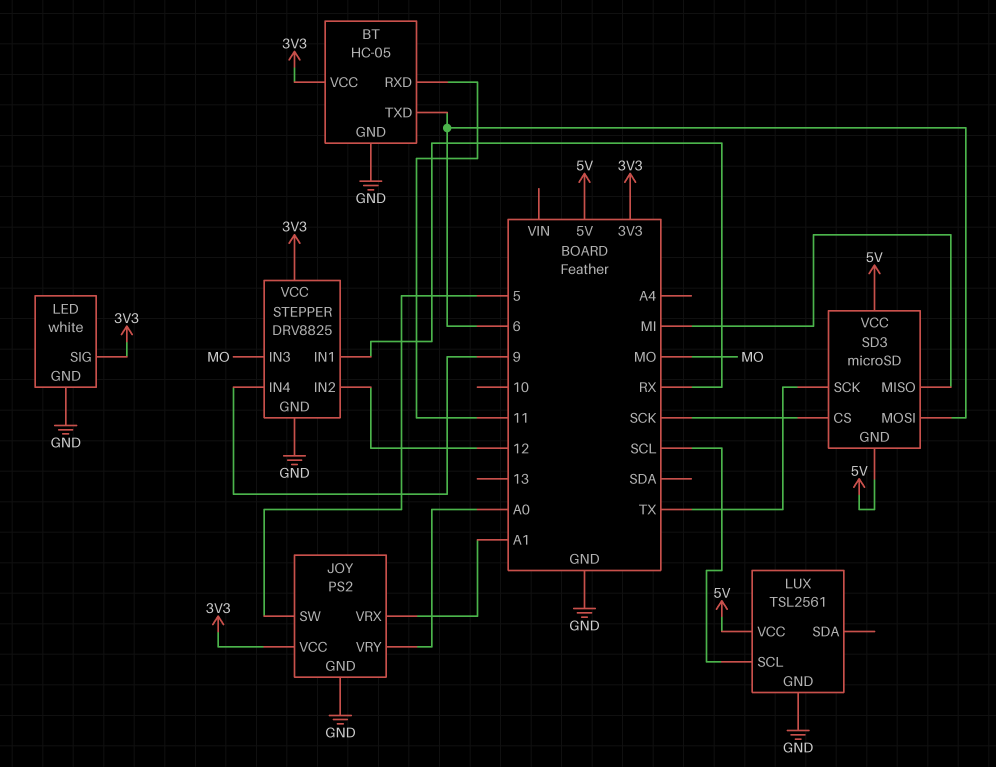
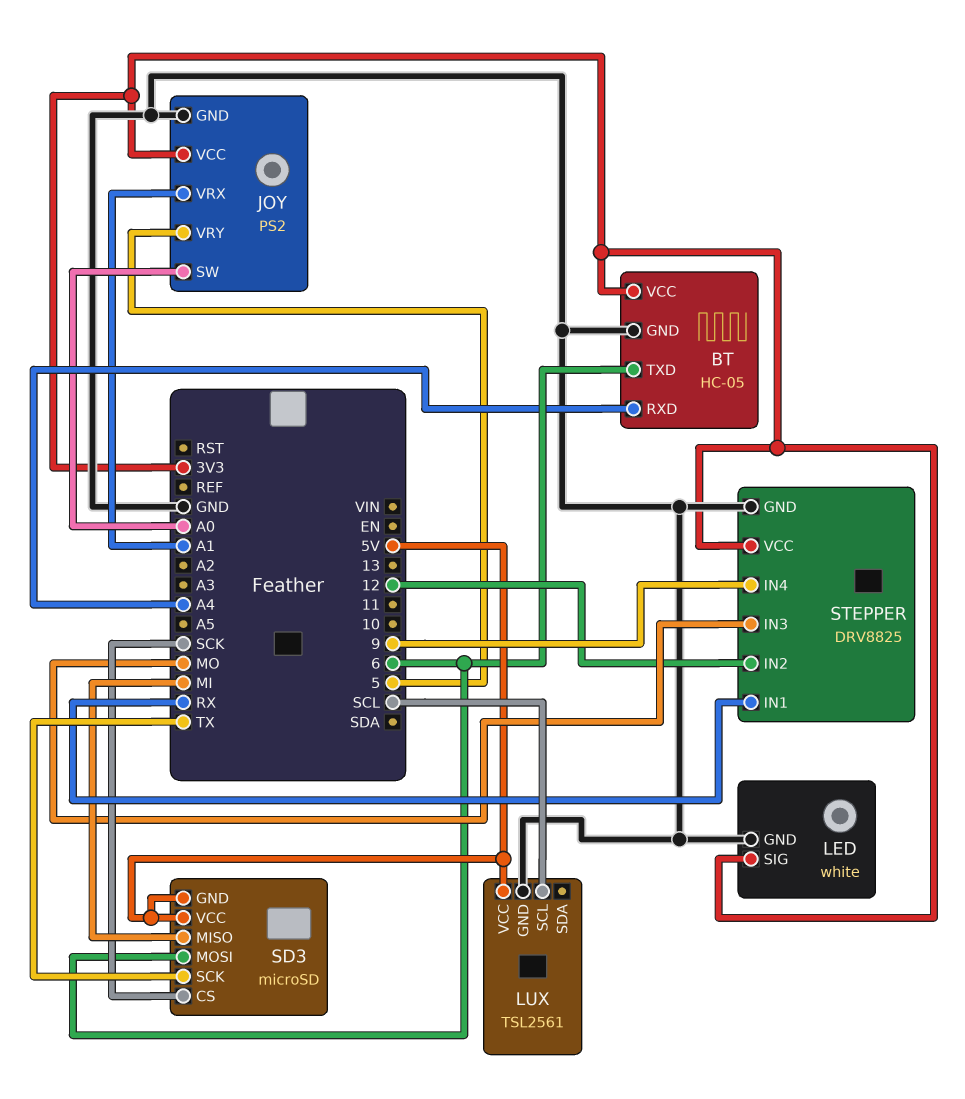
BT pin RXD: 11 -> A4
JOY pin SW: 5 -> A0
JOY pin VRY: A0 -> 5

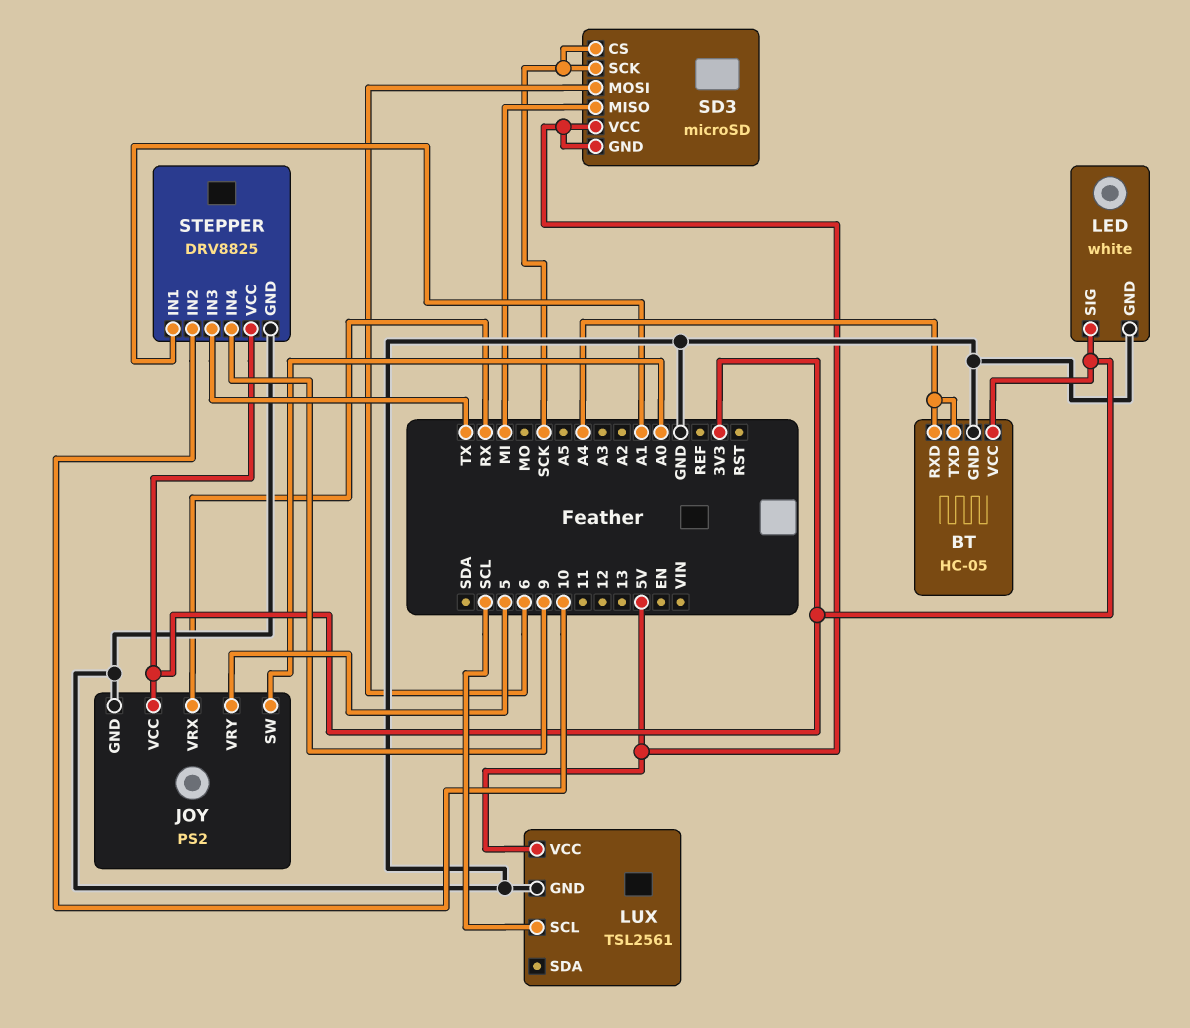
BT pin TXD: 6 -> A4
JOY pin VRX: A1 -> RX
SD3 pin SCK: TX -> SCK
STEPPER pin IN1: RX -> A1
STEPPER pin IN2: 12 -> 10
STEPPER pin IN3: MO -> TX

